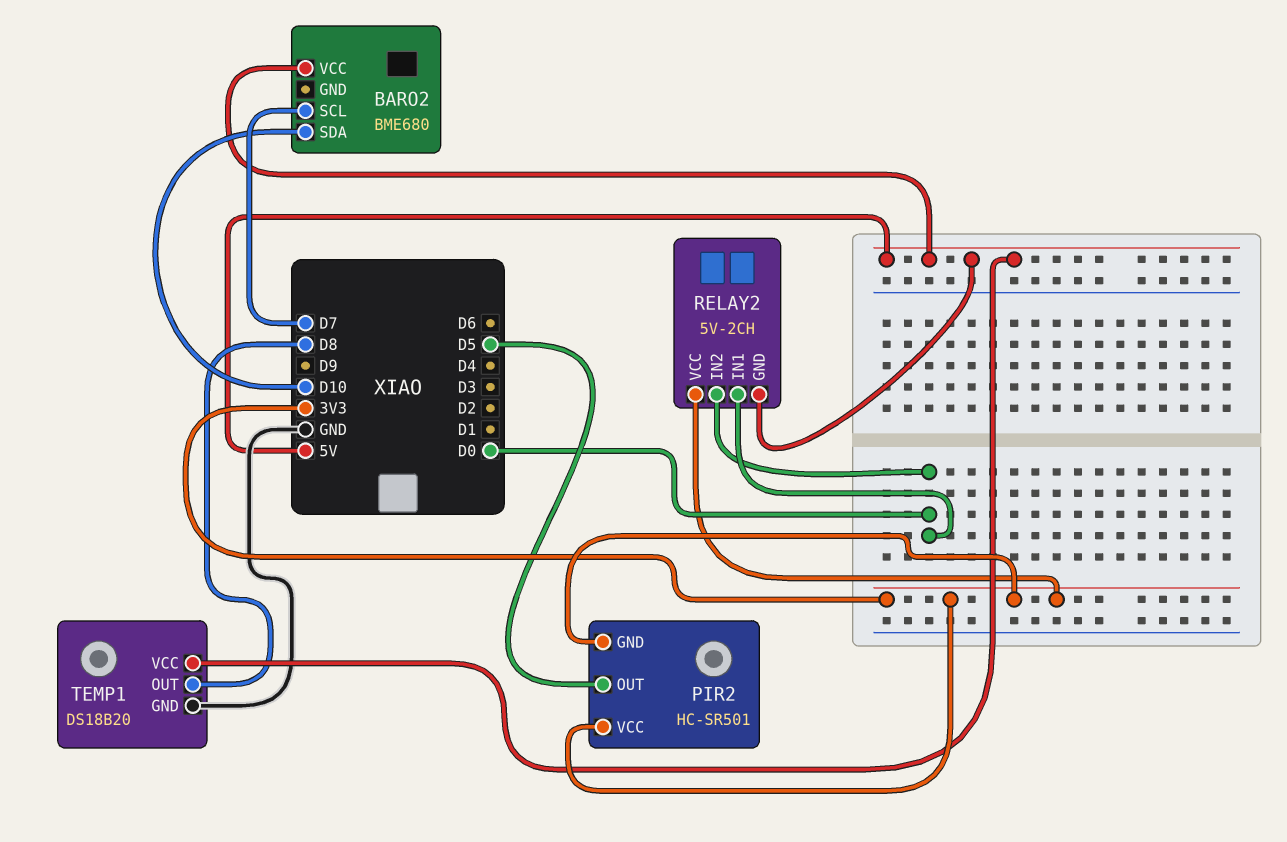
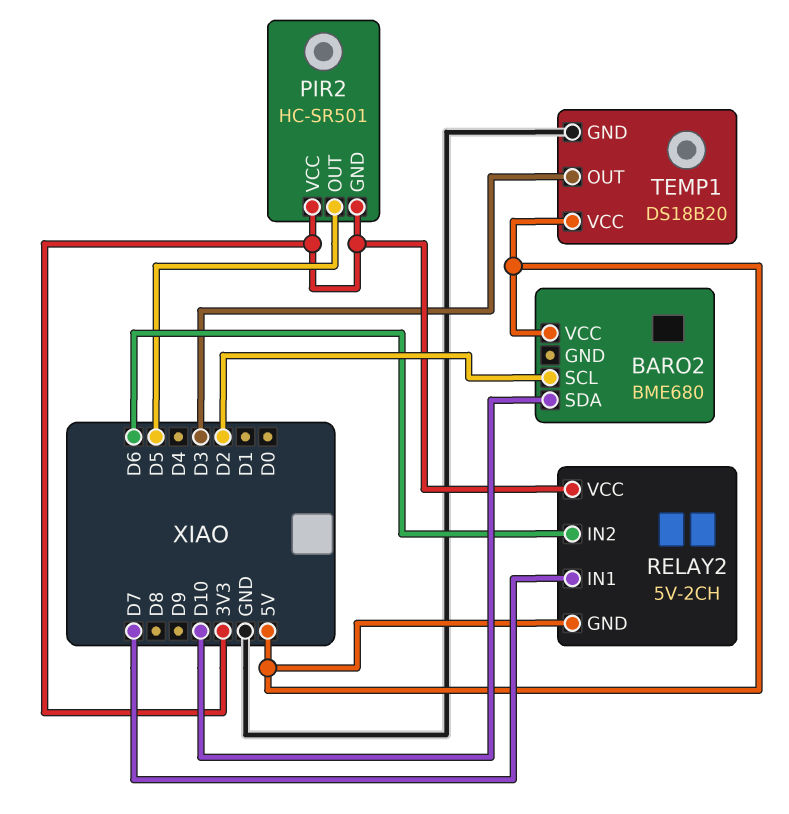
BARO2 pin SCL: D7 -> D2
RELAY2 pin IN1: D0 -> D7
RELAY2 pin IN2: D0 -> D6
TEMP1 pin OUT: D8 -> D3

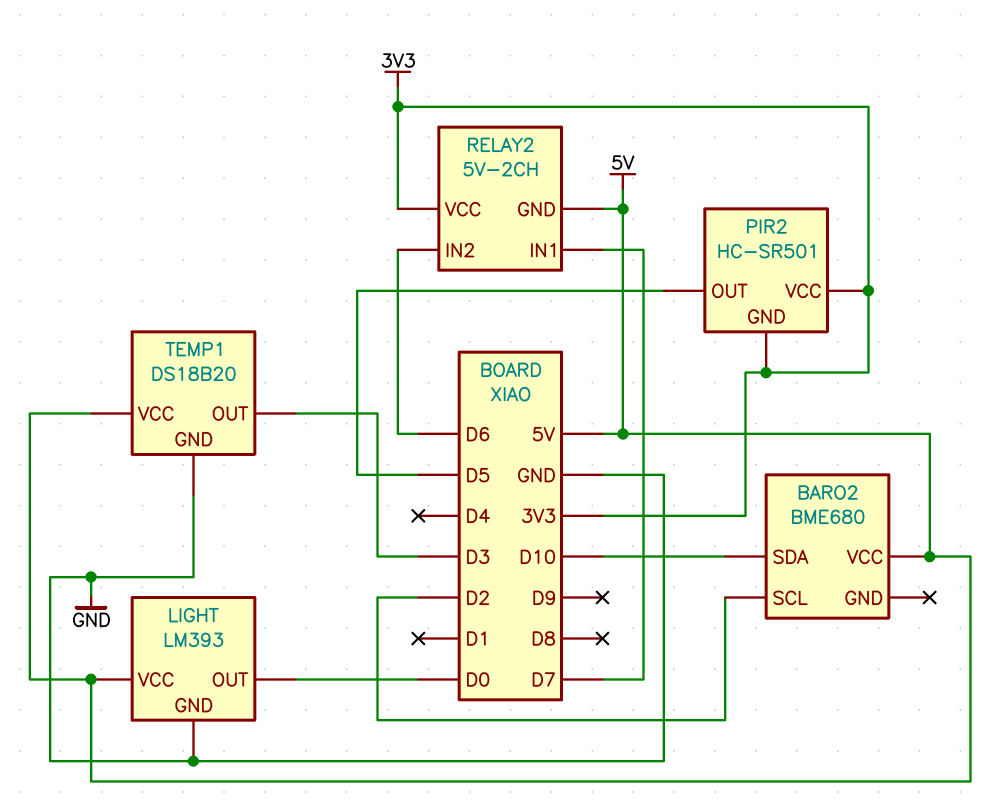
LIGHT: none -> LM393
LIGHT pin GND: none -> GND
LIGHT pin OUT: none -> D0
LIGHT pin VCC: none -> 5V

